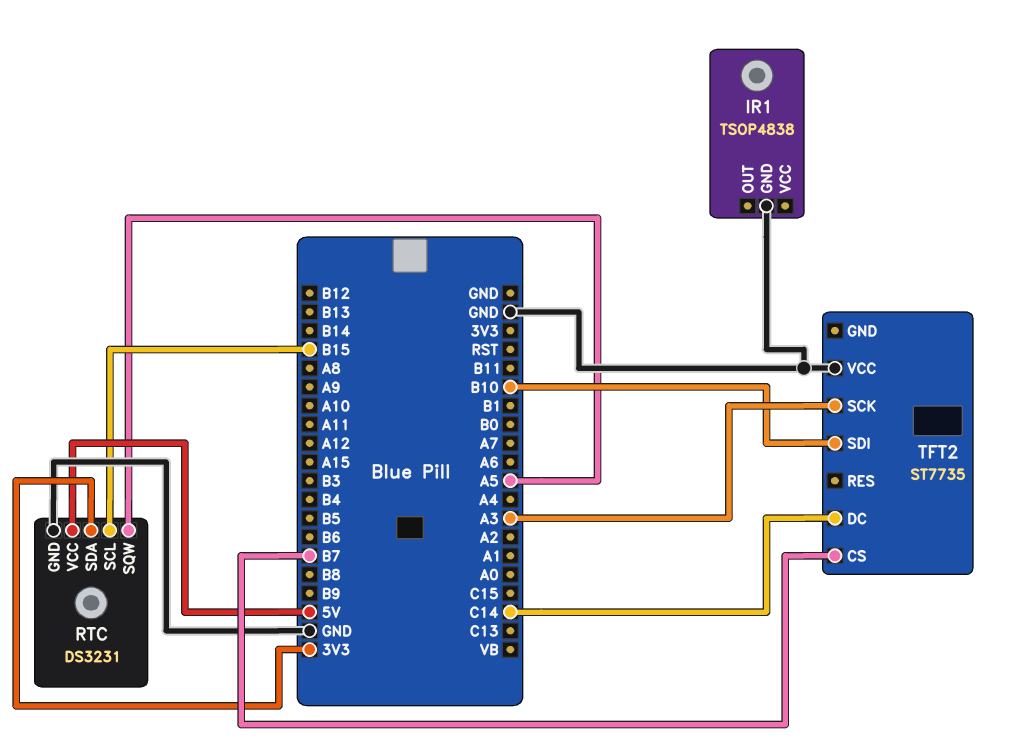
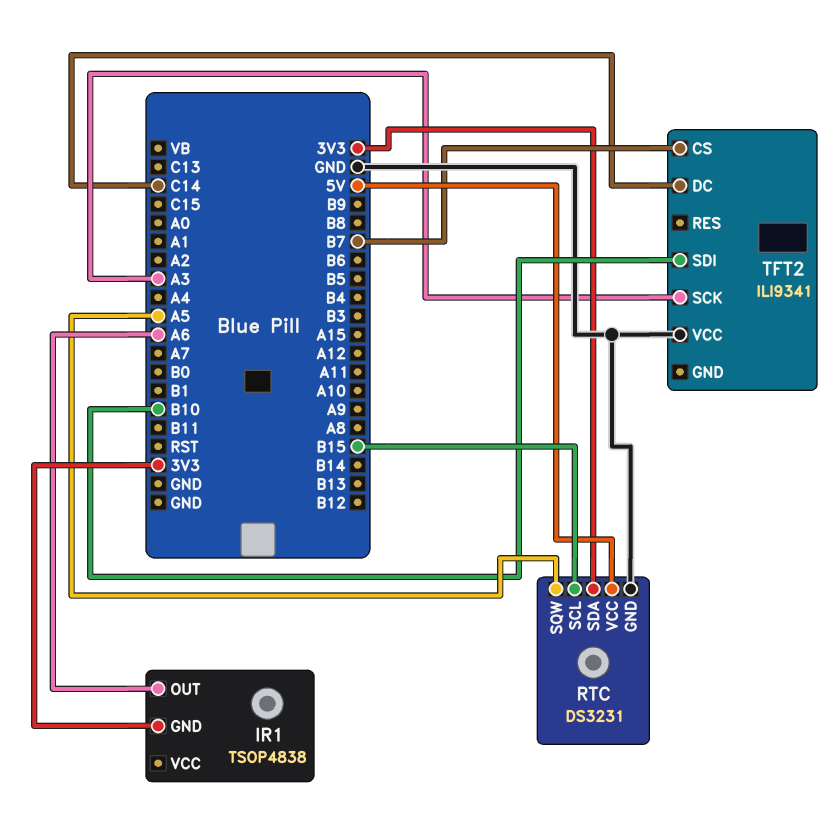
IR1 pin GND: GND -> 3V3
IR1 pin OUT: none -> A6
TFT2: ST7735 -> ILI9341

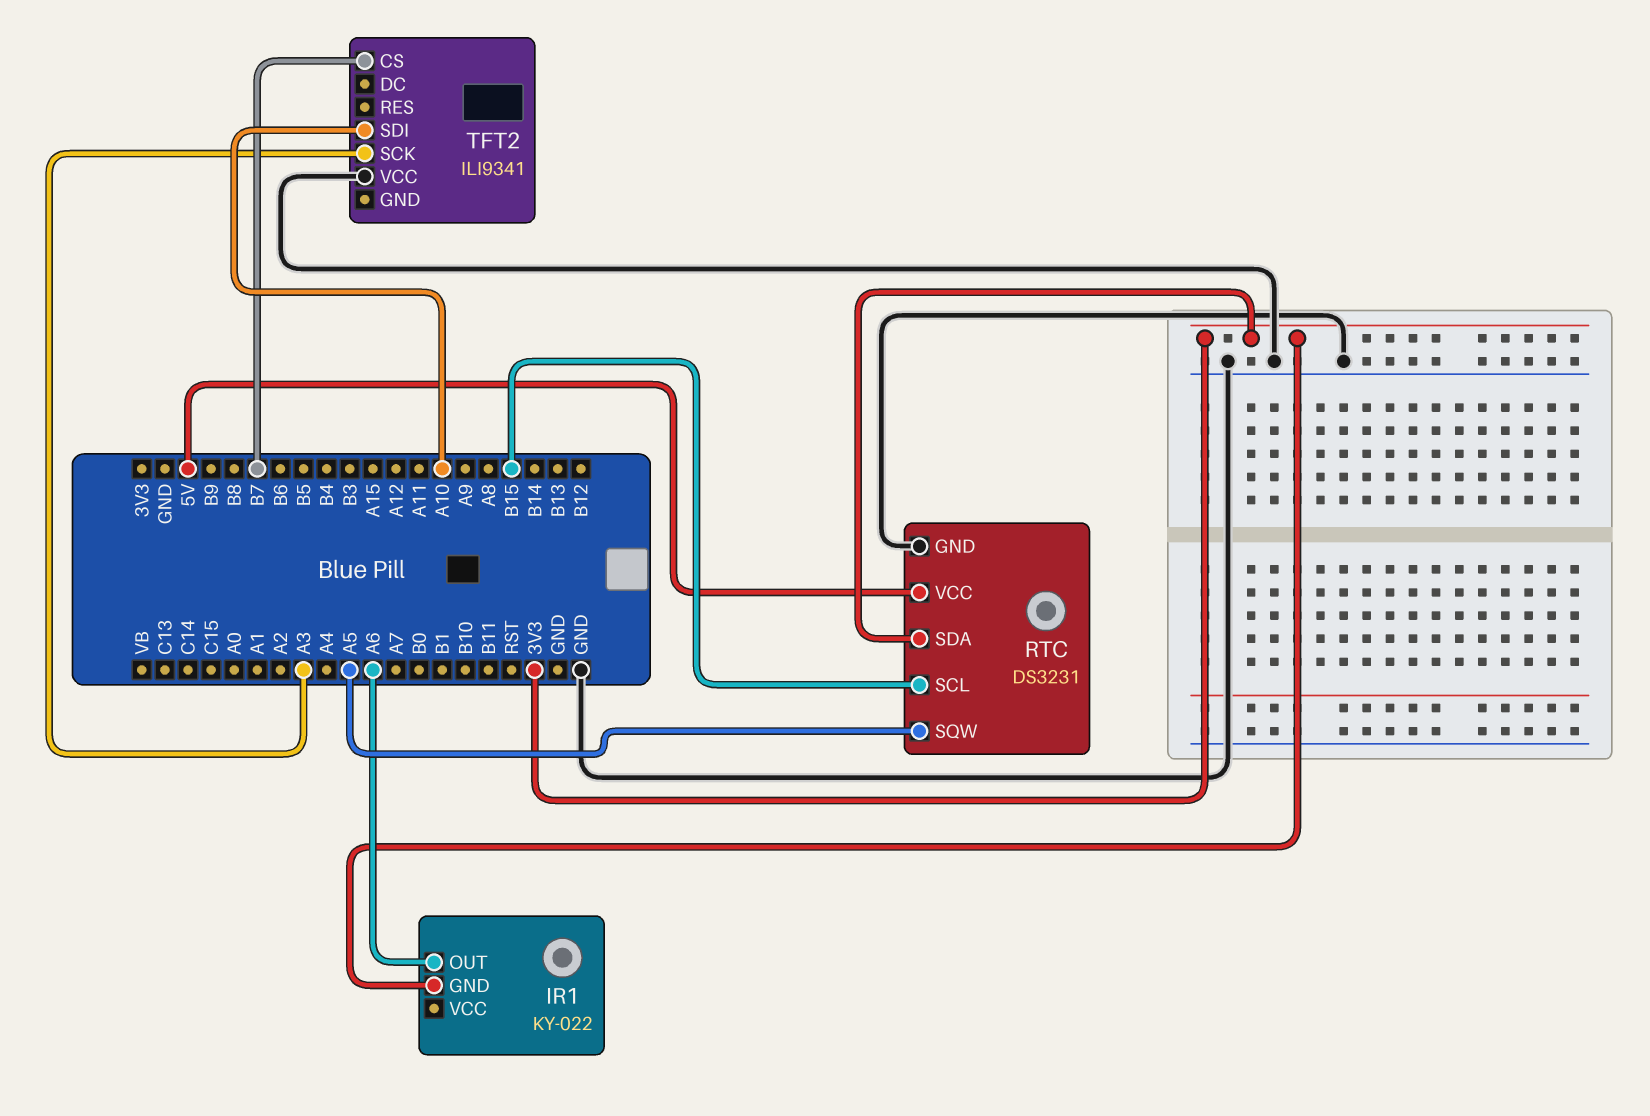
IR1: TSOP4838 -> KY-022
TFT2 pin DC: C14 -> none
TFT2 pin SDI: B10 -> A10

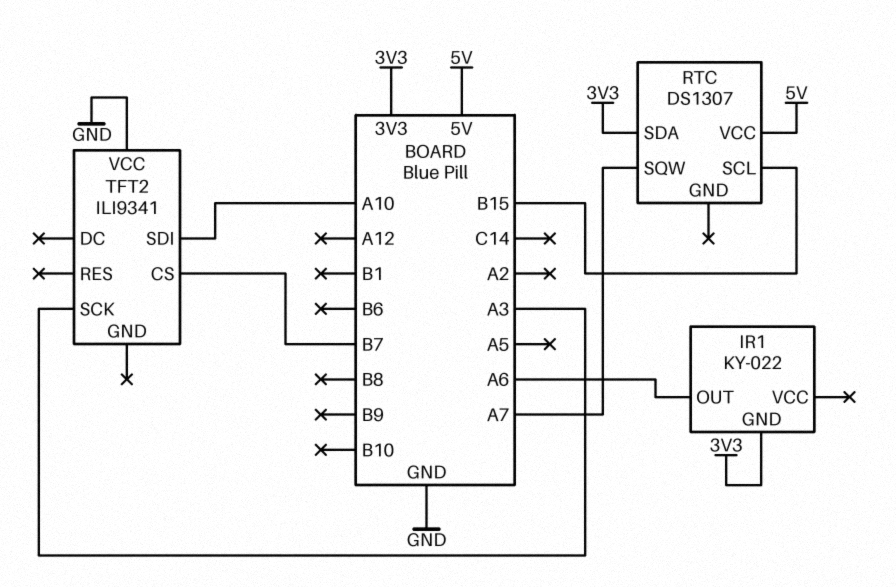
RTC: DS3231 -> DS1307
RTC pin GND: GND -> none
RTC pin SQW: A5 -> A7

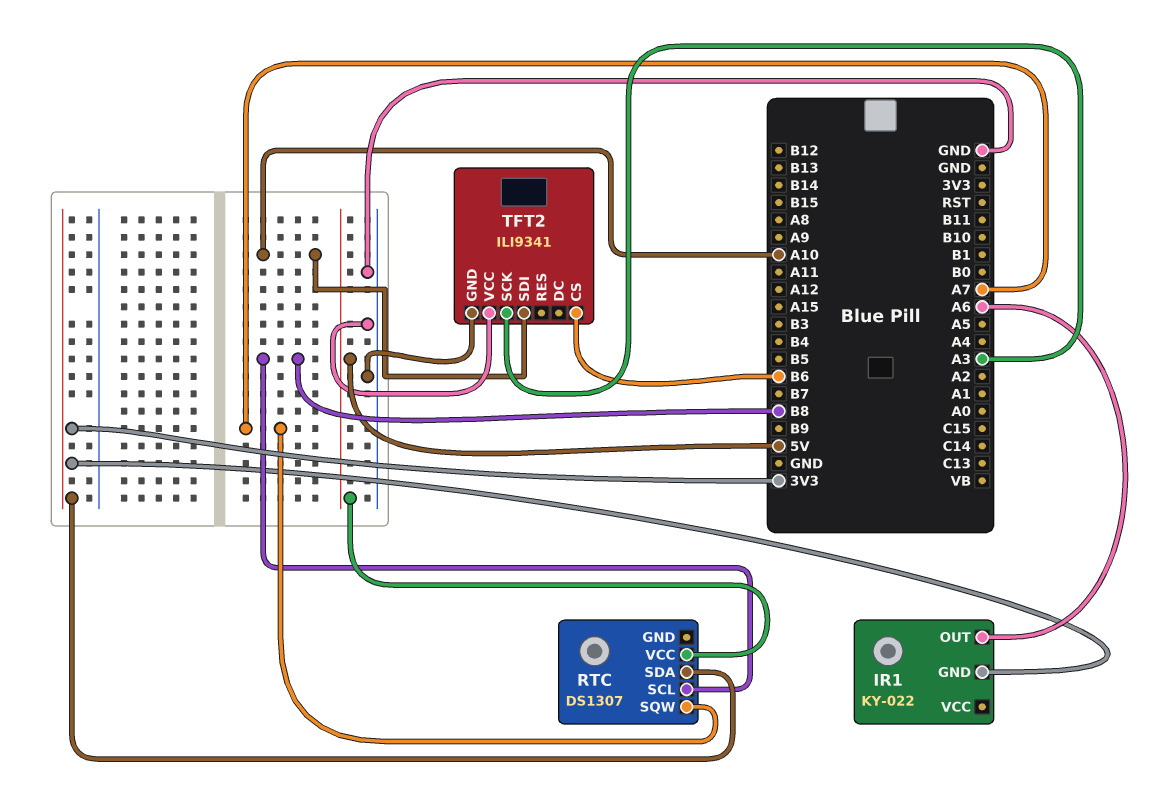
RTC pin SCL: B15 -> B8
TFT2 pin CS: B7 -> B6
TFT2 pin GND: none -> GND

